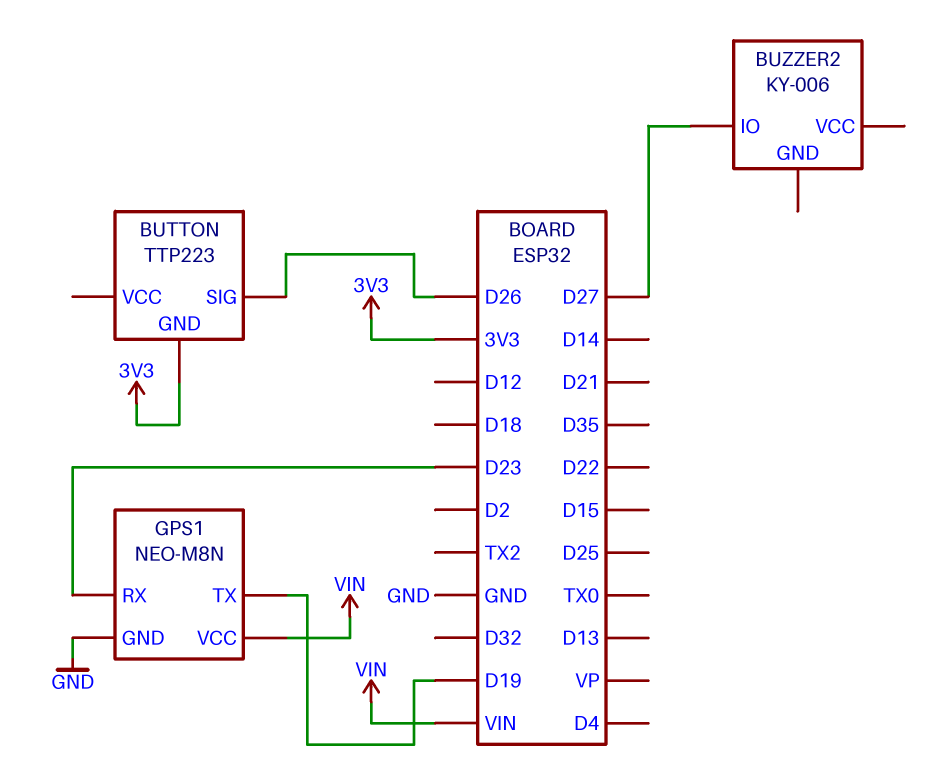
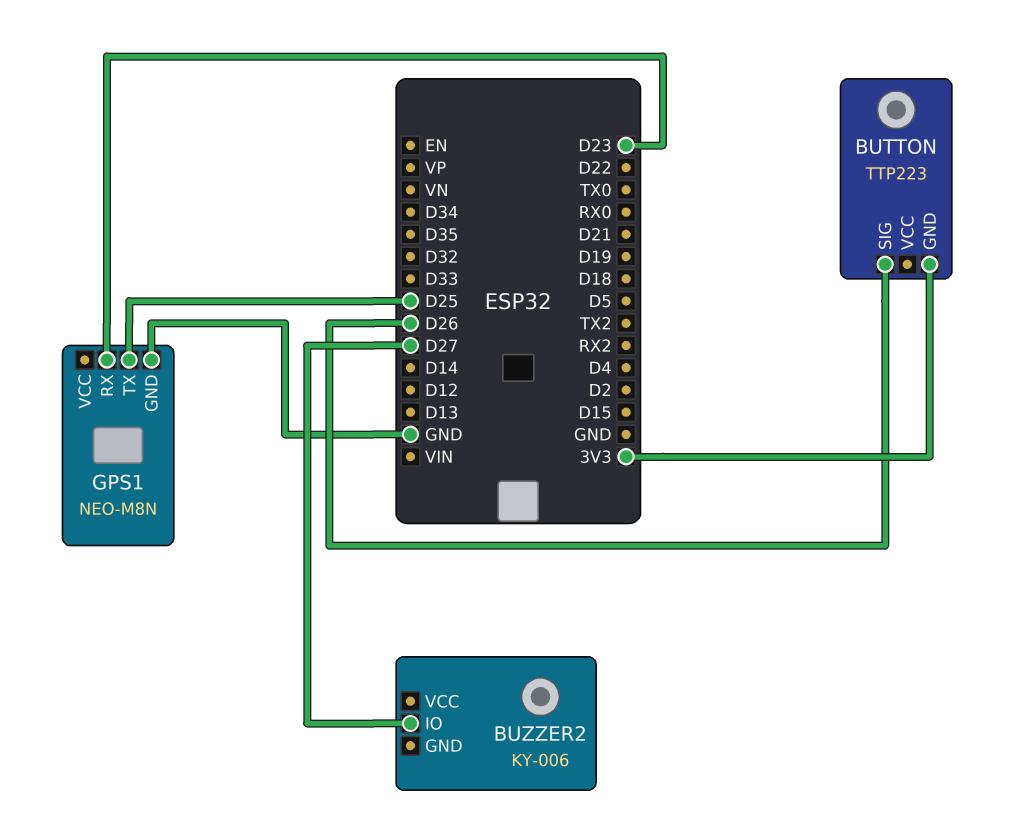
GPS1 pin TX: D19 -> D25
GPS1 pin VCC: VIN -> none

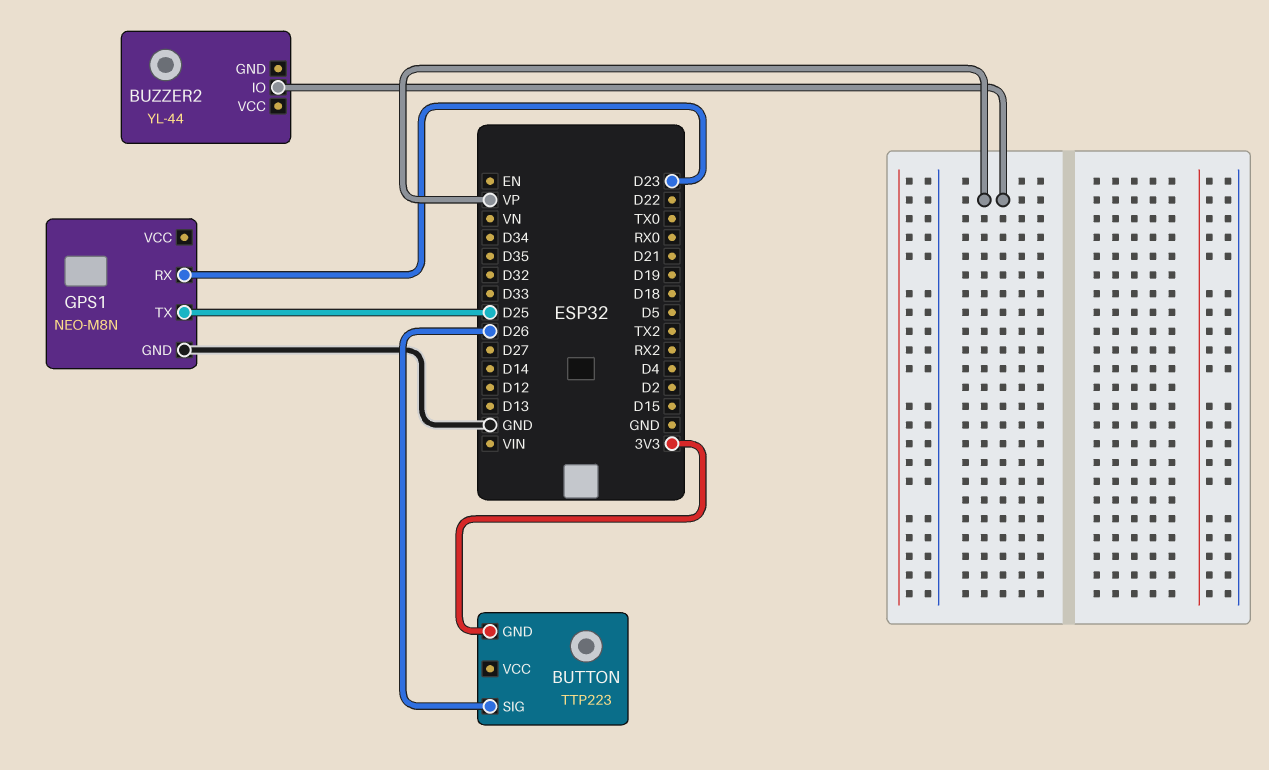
BUZZER2: KY-006 -> YL-44
BUZZER2 pin IO: D27 -> VP

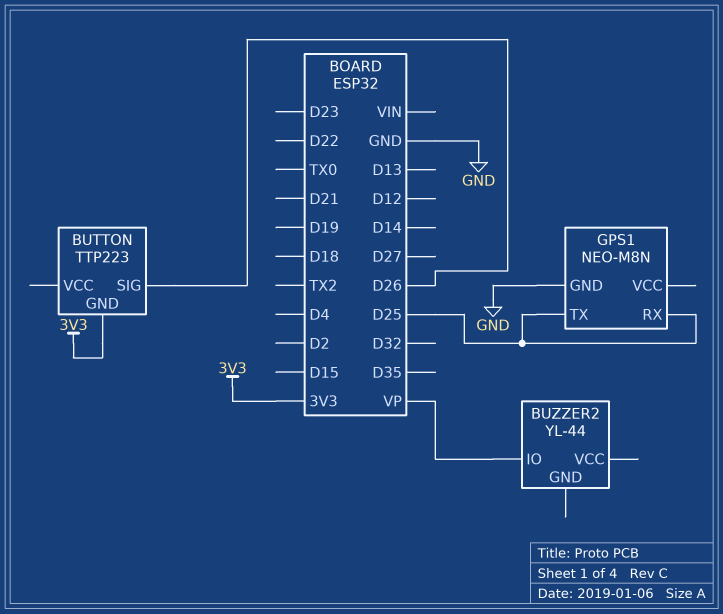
GPS1 pin RX: D23 -> D25

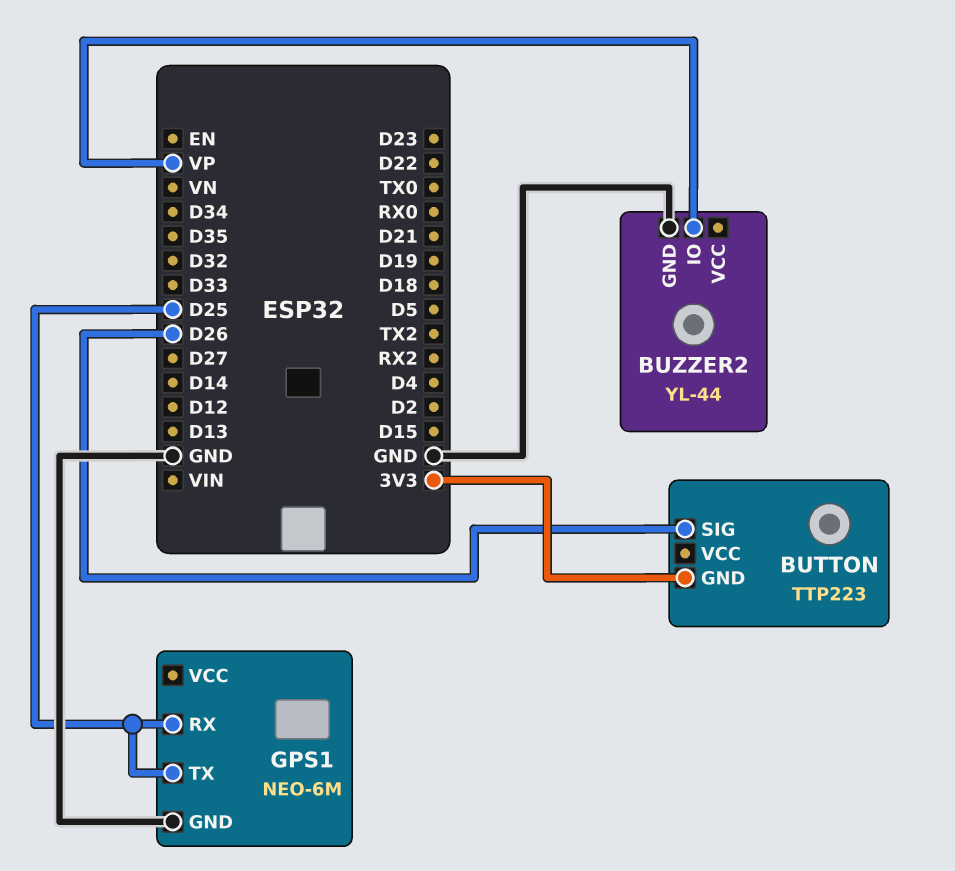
BUZZER2 pin GND: none -> GND
GPS1: NEO-M8N -> NEO-6M

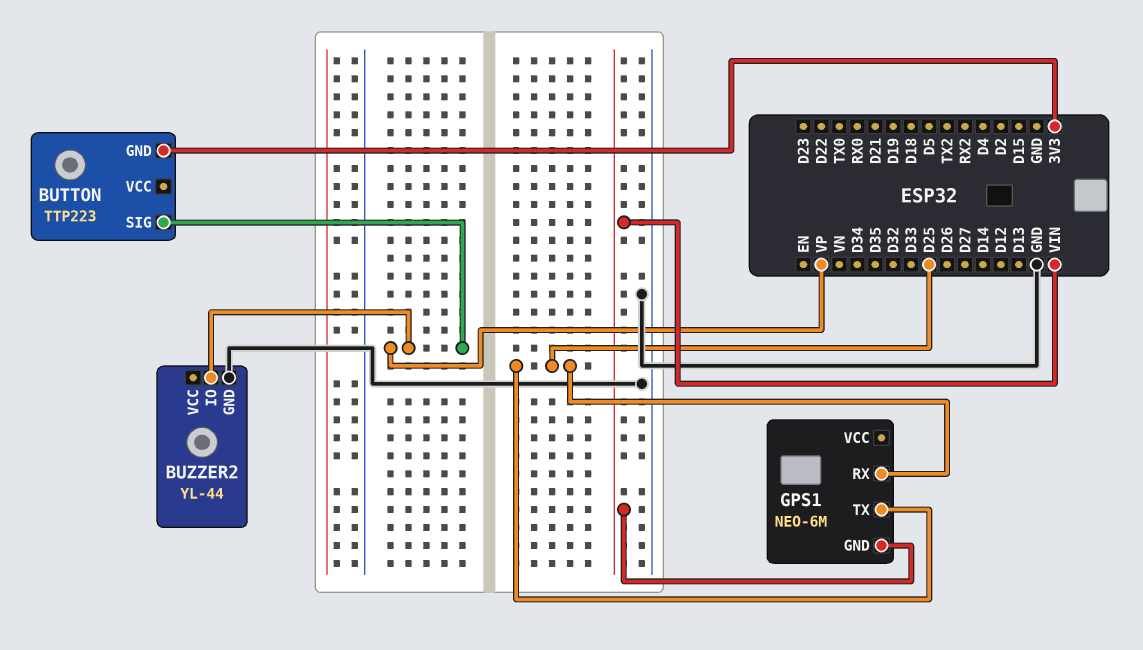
BUTTON pin SIG: D26 -> VP
GPS1 pin GND: GND -> VIN

